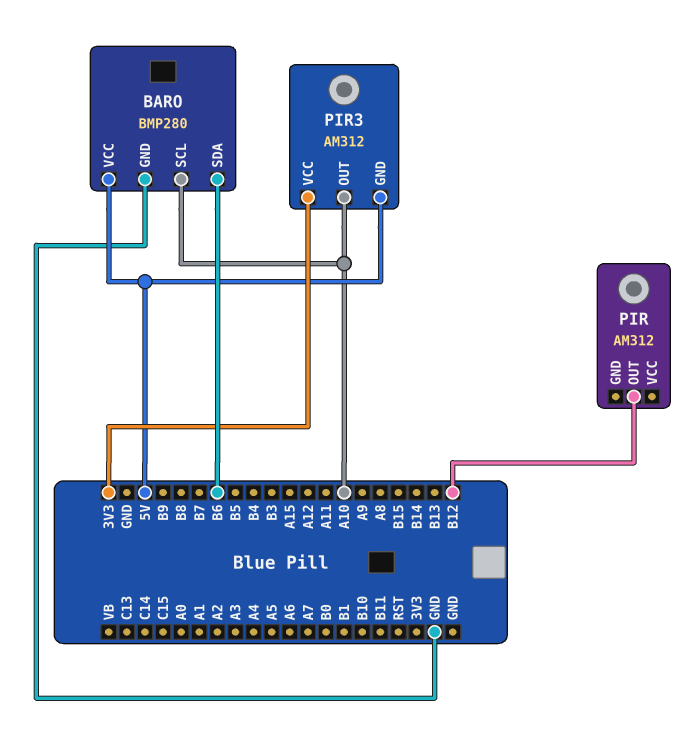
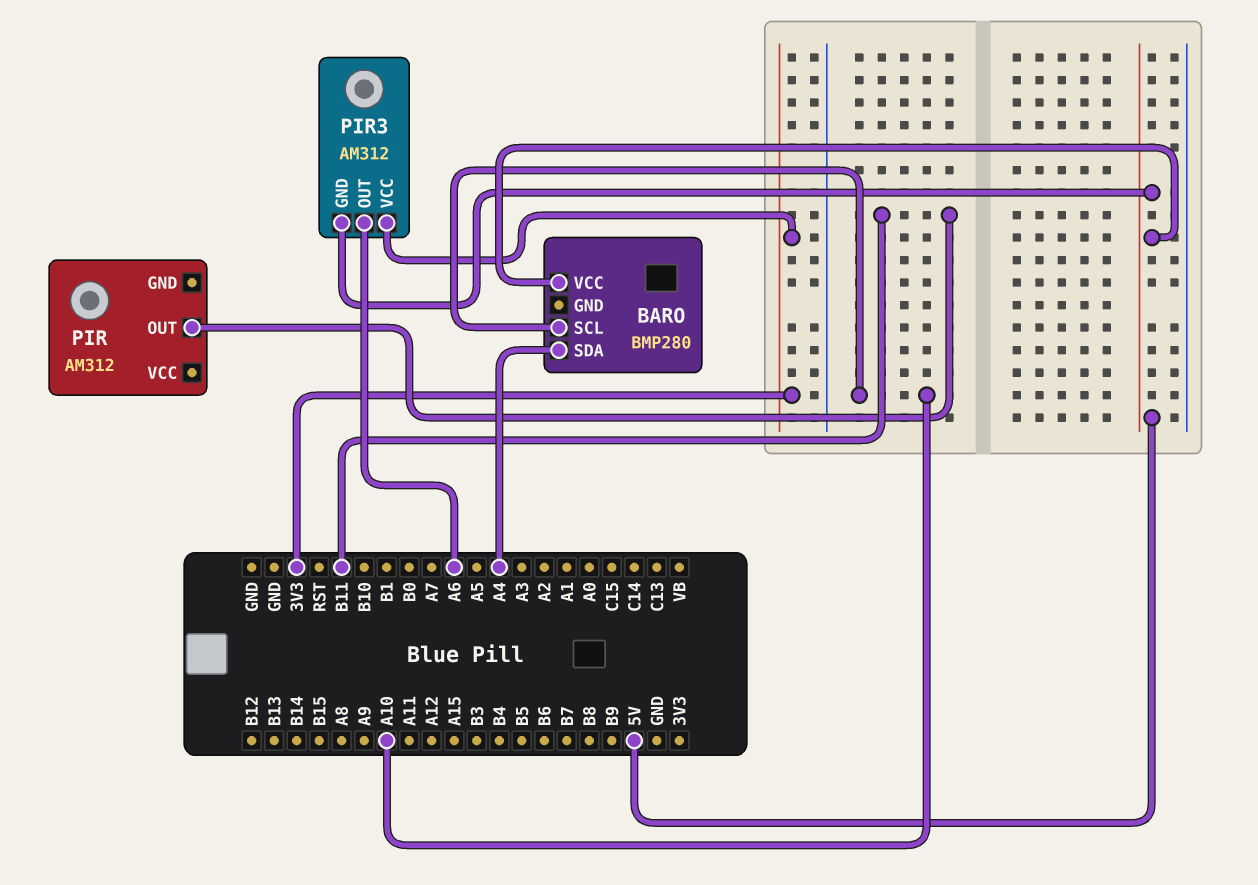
BARO pin GND: GND -> none
BARO pin SDA: B6 -> A4
PIR pin OUT: B12 -> B11
PIR3 pin OUT: A10 -> A6

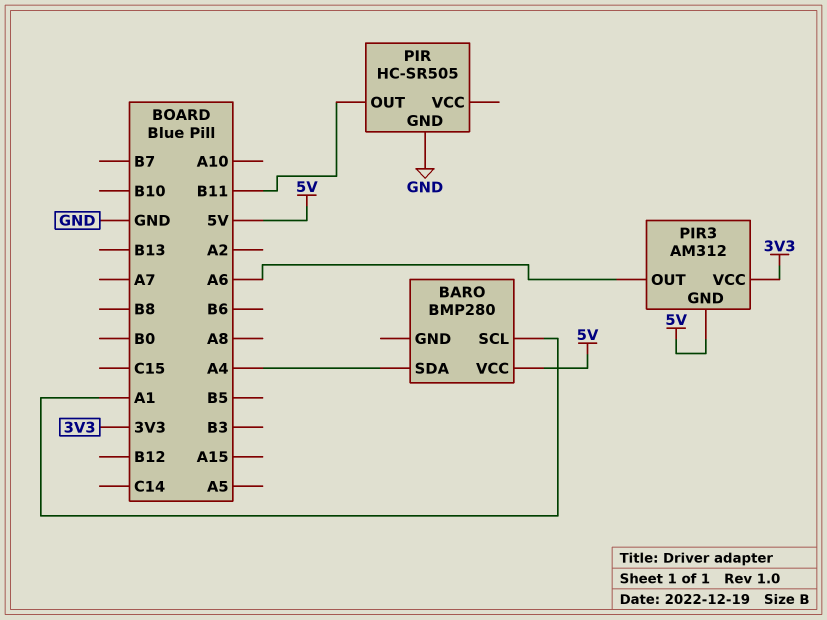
BARO pin SCL: A10 -> A1
PIR: AM312 -> HC-SR505
PIR pin GND: none -> GND

